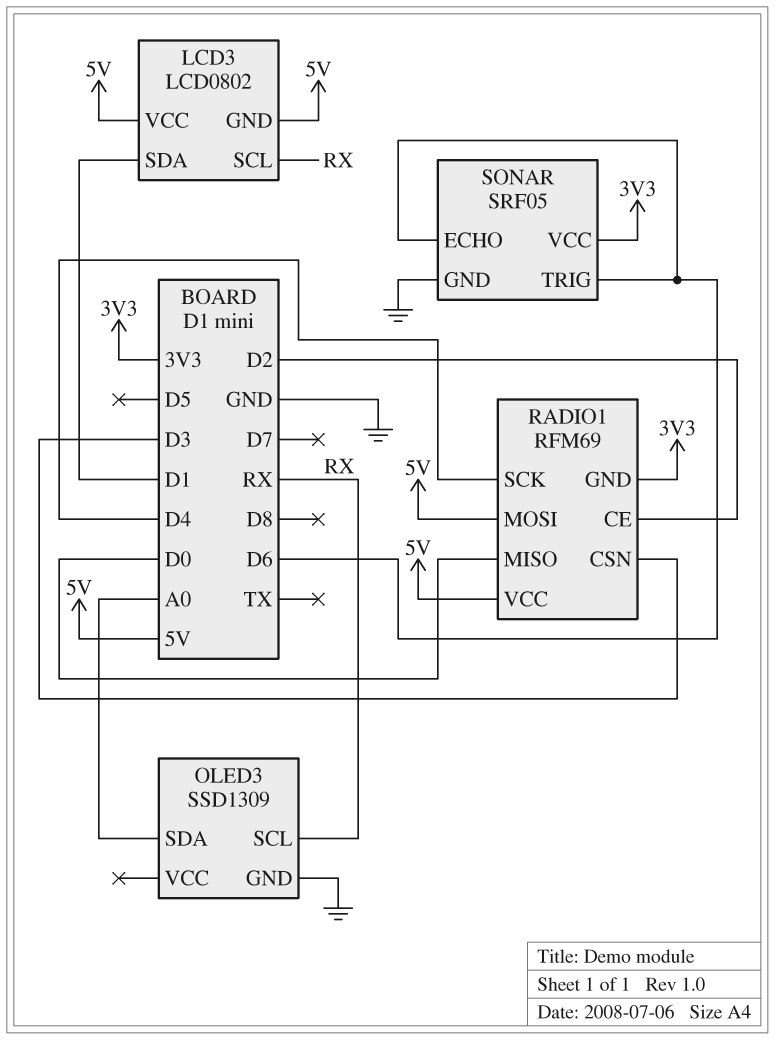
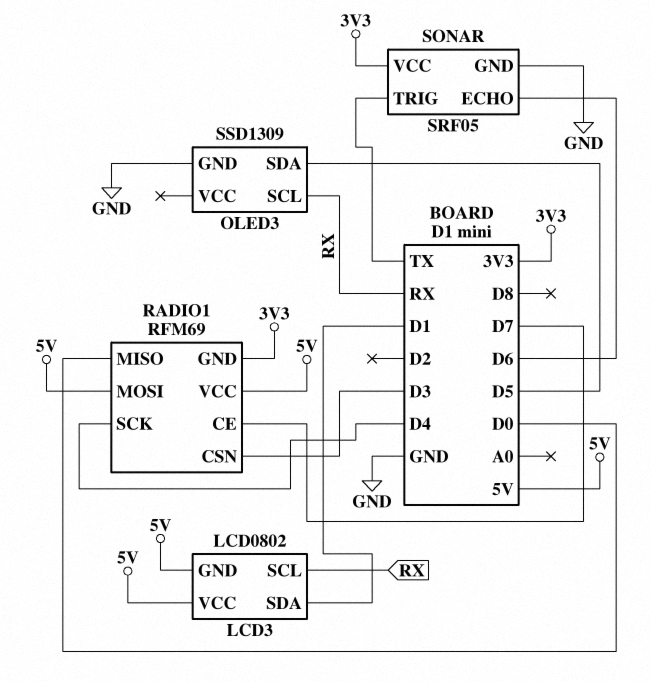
OLED3 pin SDA: A0 -> D5
RADIO1 pin CE: D2 -> D7
SONAR pin TRIG: D6 -> TX

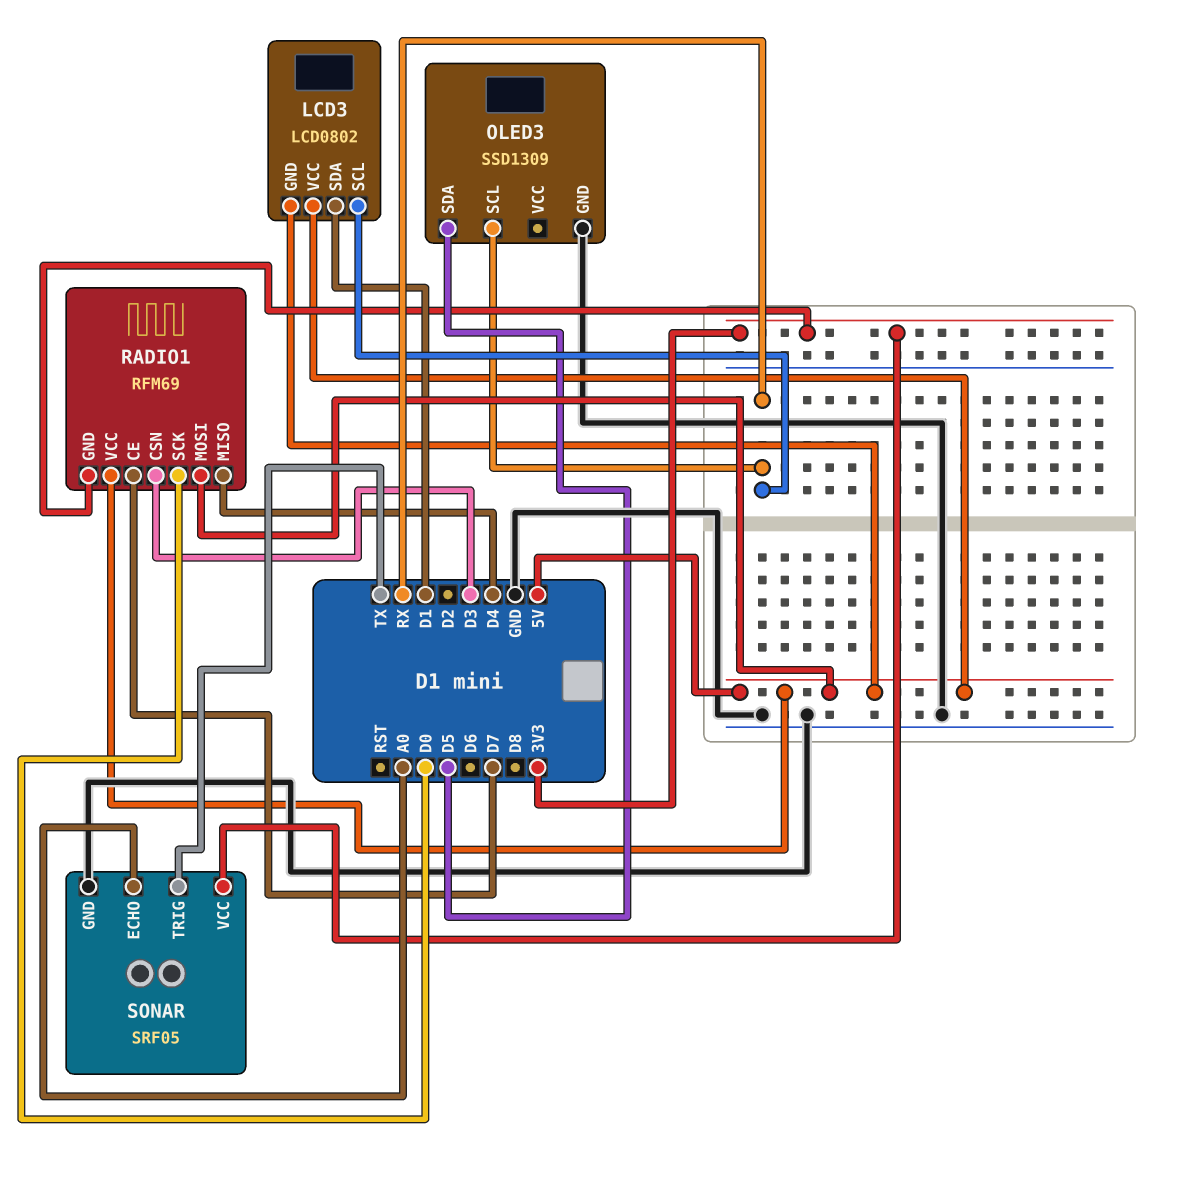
RADIO1 pin MISO: D0 -> D4
RADIO1 pin SCK: D4 -> D0
SONAR pin ECHO: D6 -> A0

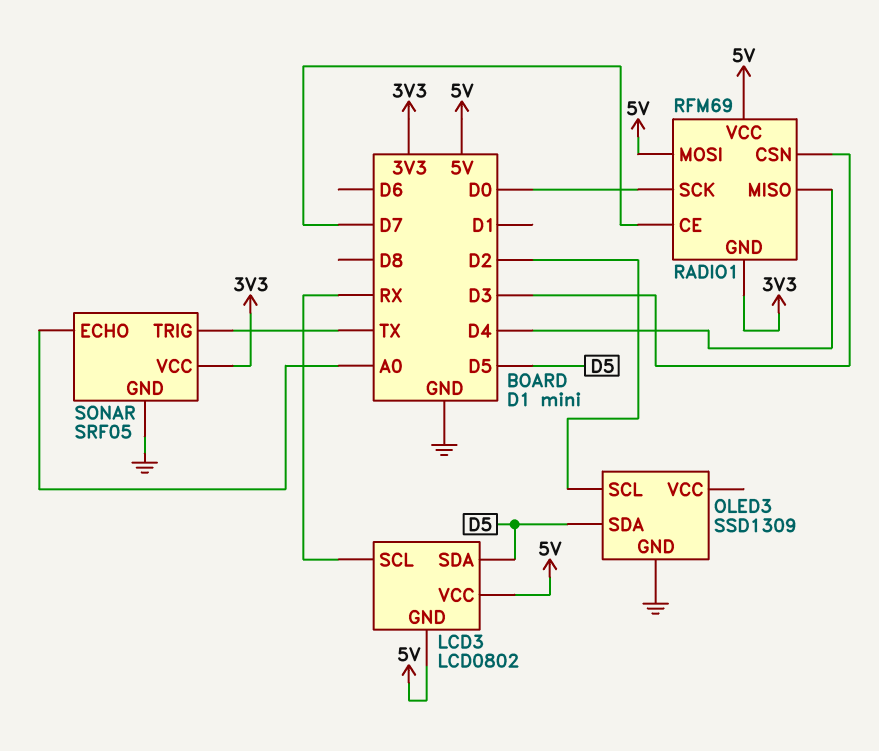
LCD3 pin SDA: D1 -> D5
OLED3 pin SCL: RX -> D2

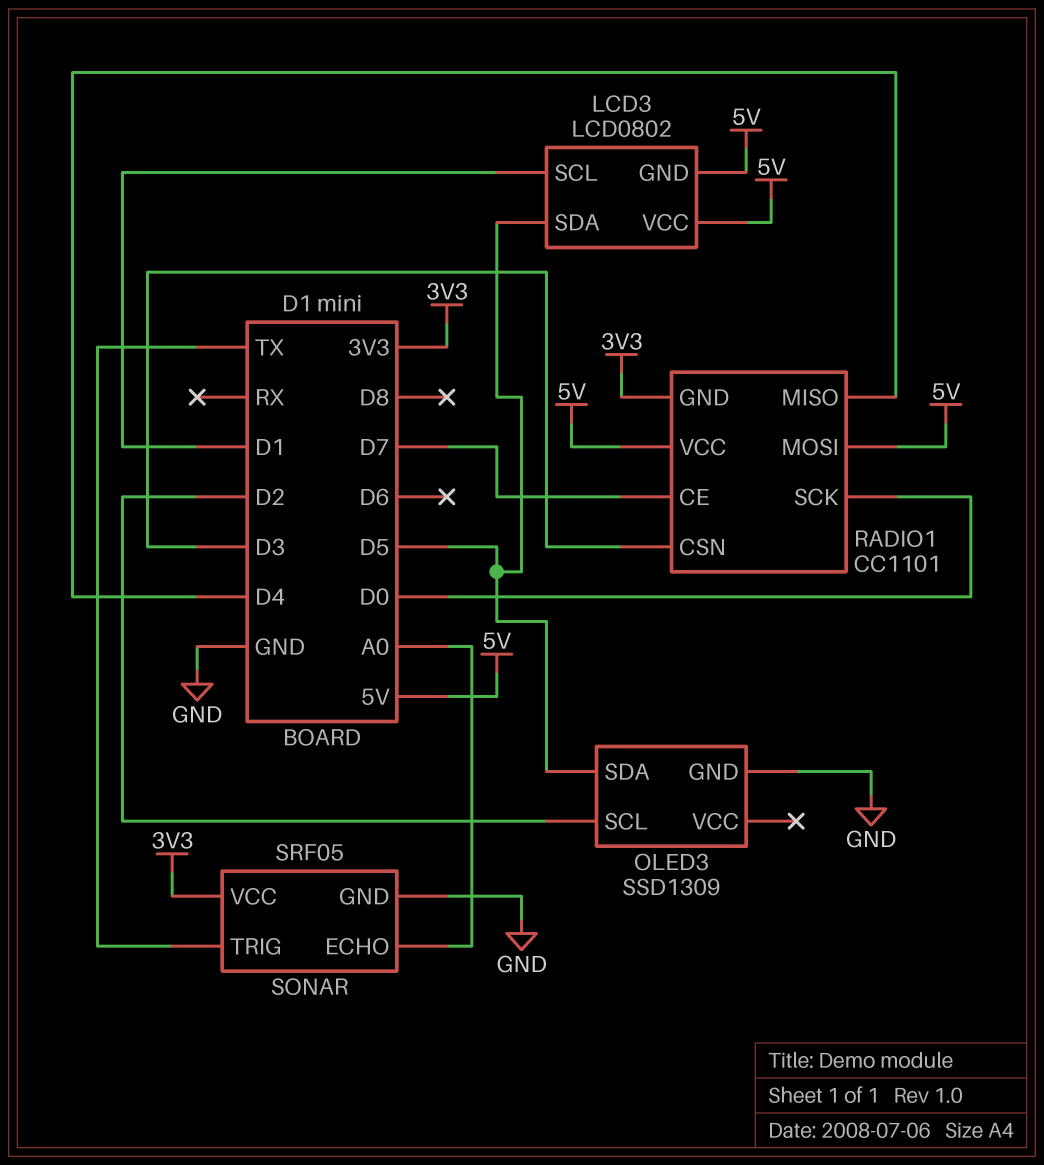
LCD3 pin SCL: RX -> D1
RADIO1: RFM69 -> CC1101

